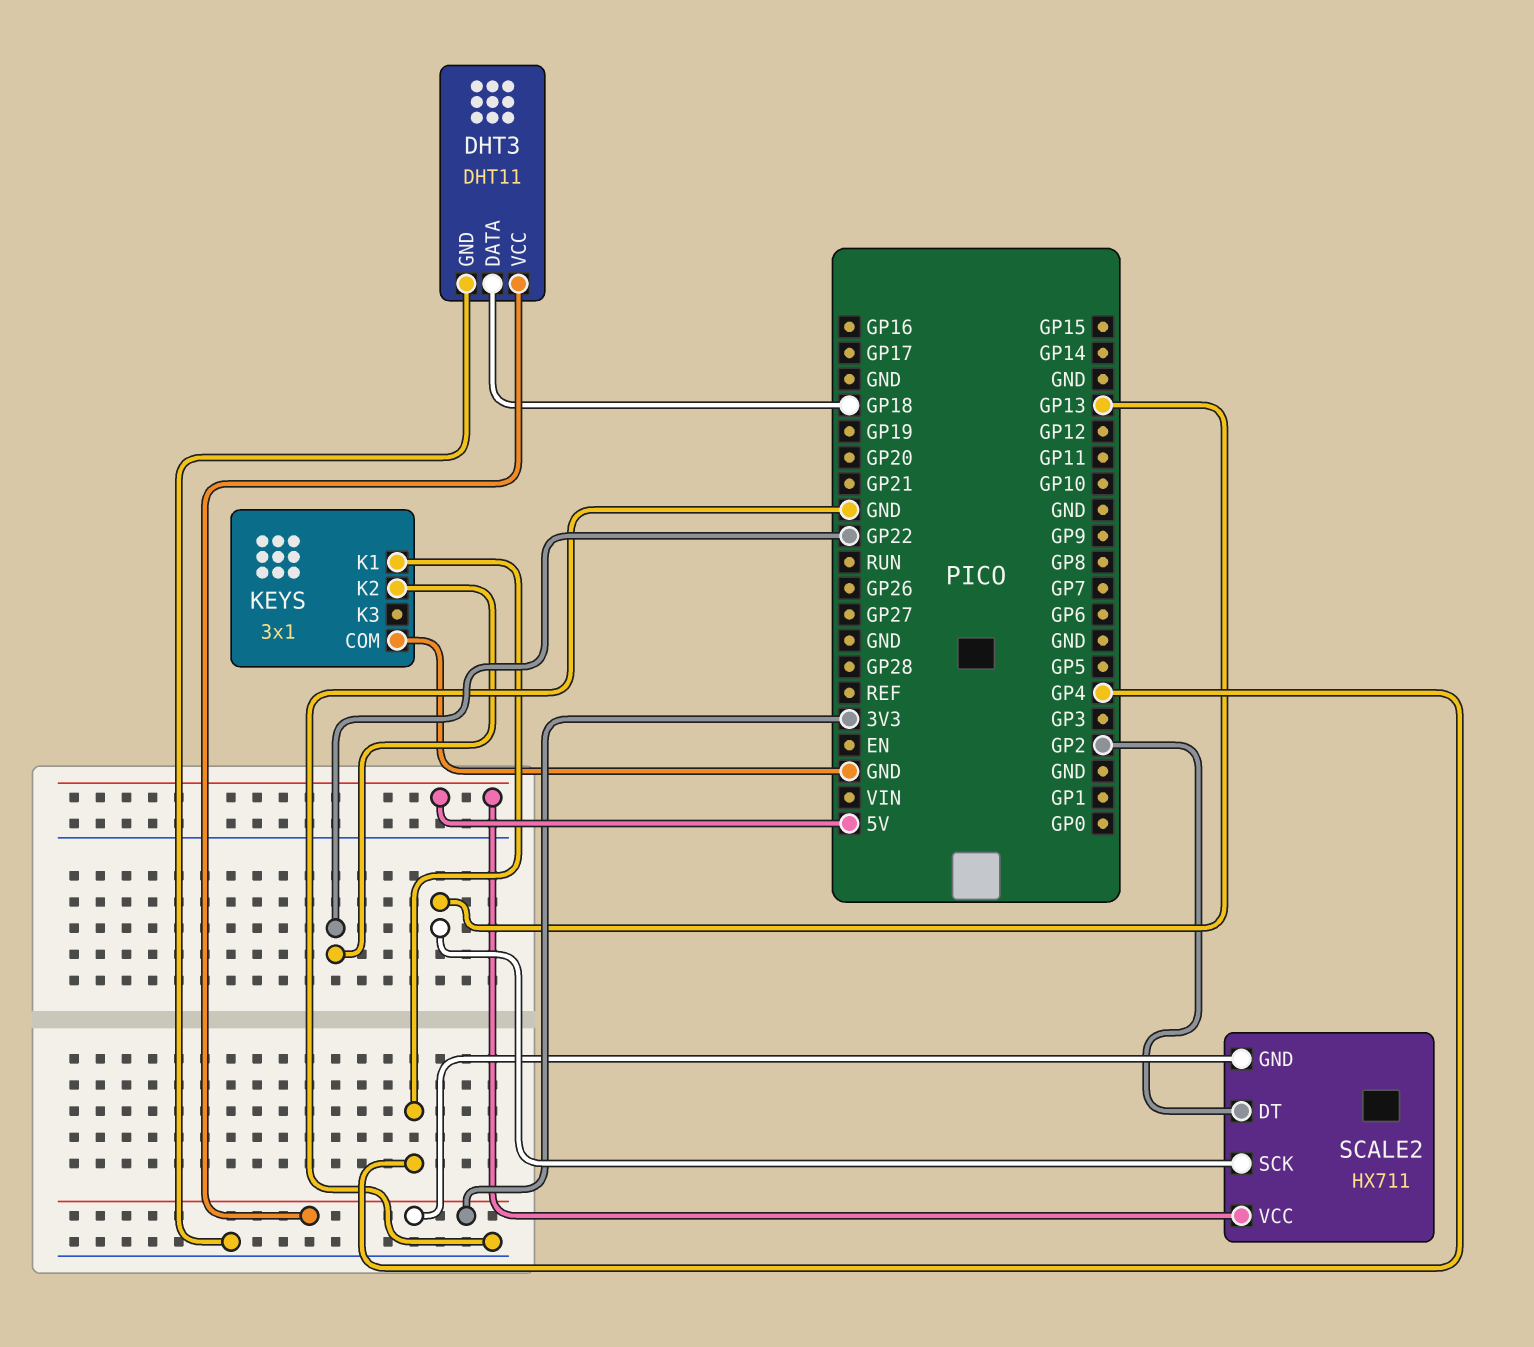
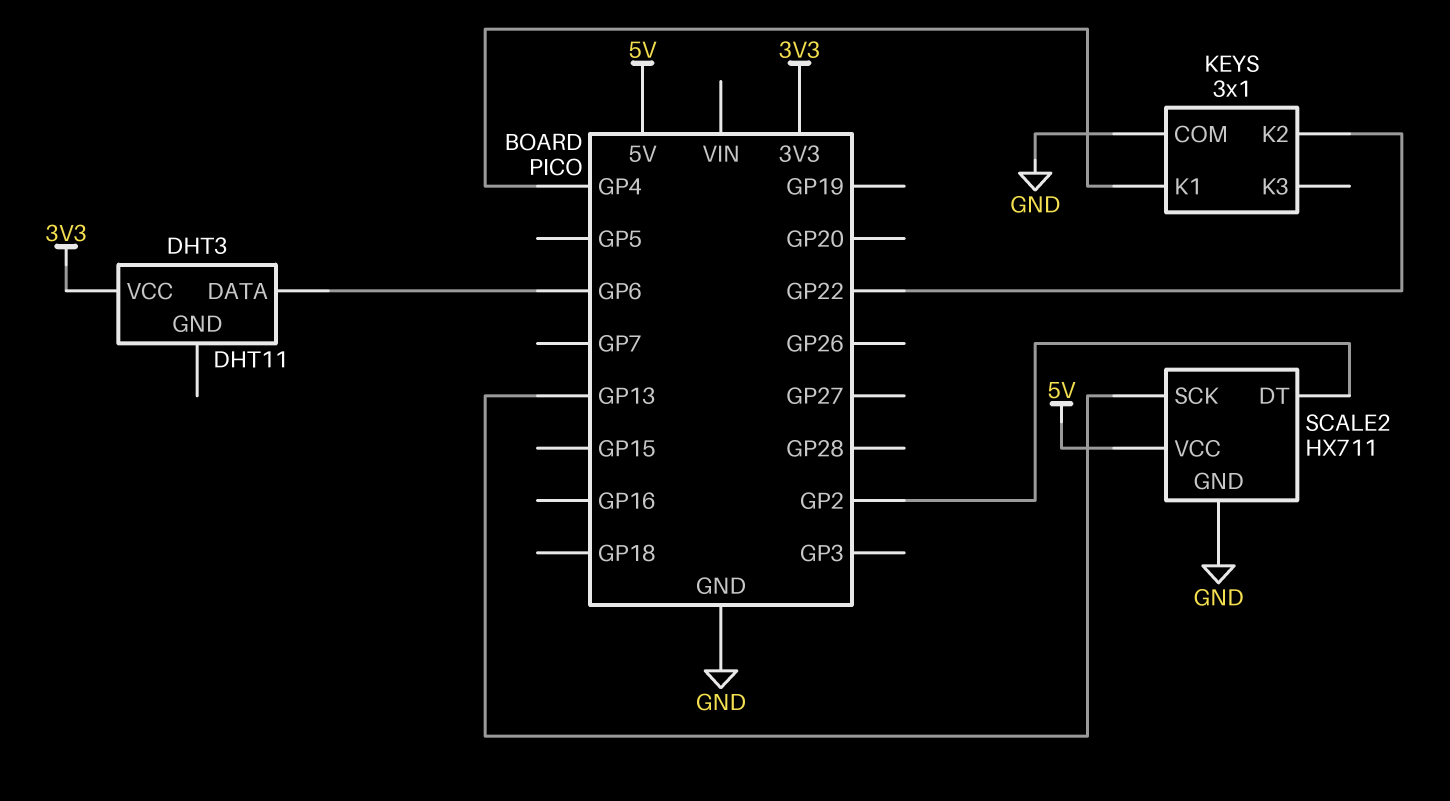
DHT3 pin DATA: GP18 -> GP6
DHT3 pin GND: GND -> none
SCALE2 pin GND: 3V3 -> GND

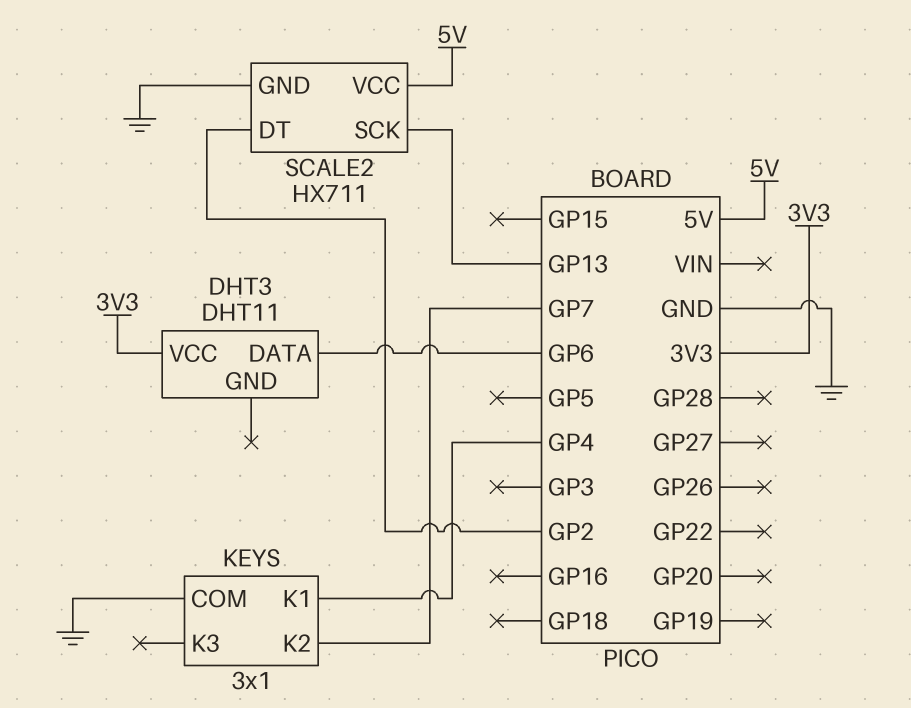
KEYS pin K2: GP22 -> GP7

